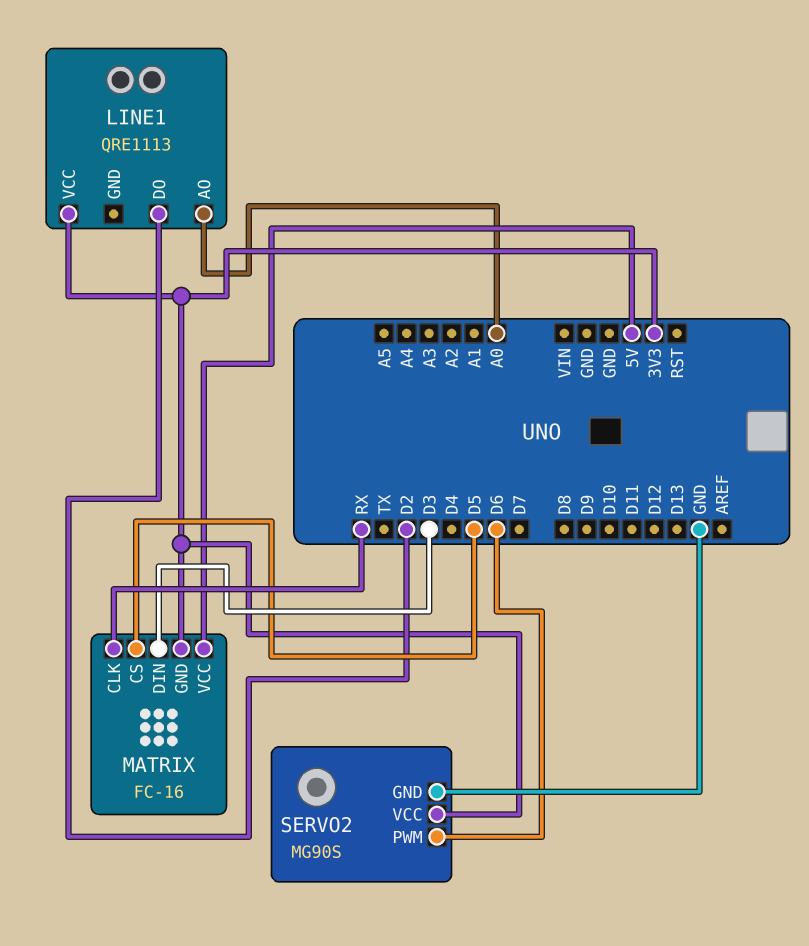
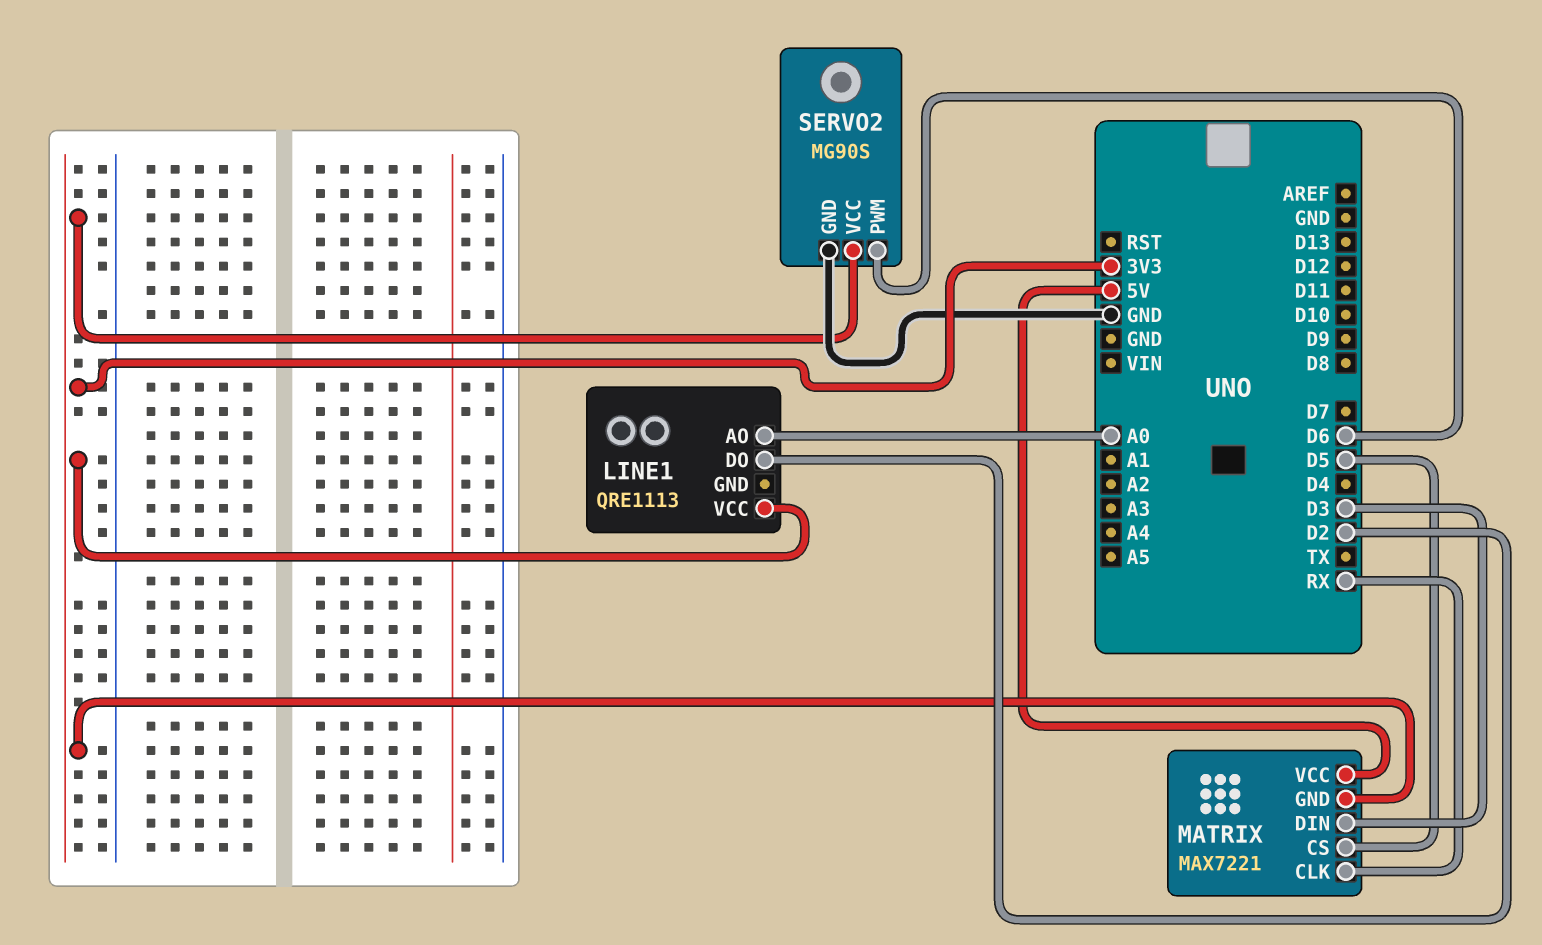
MATRIX: FC-16 -> MAX7221

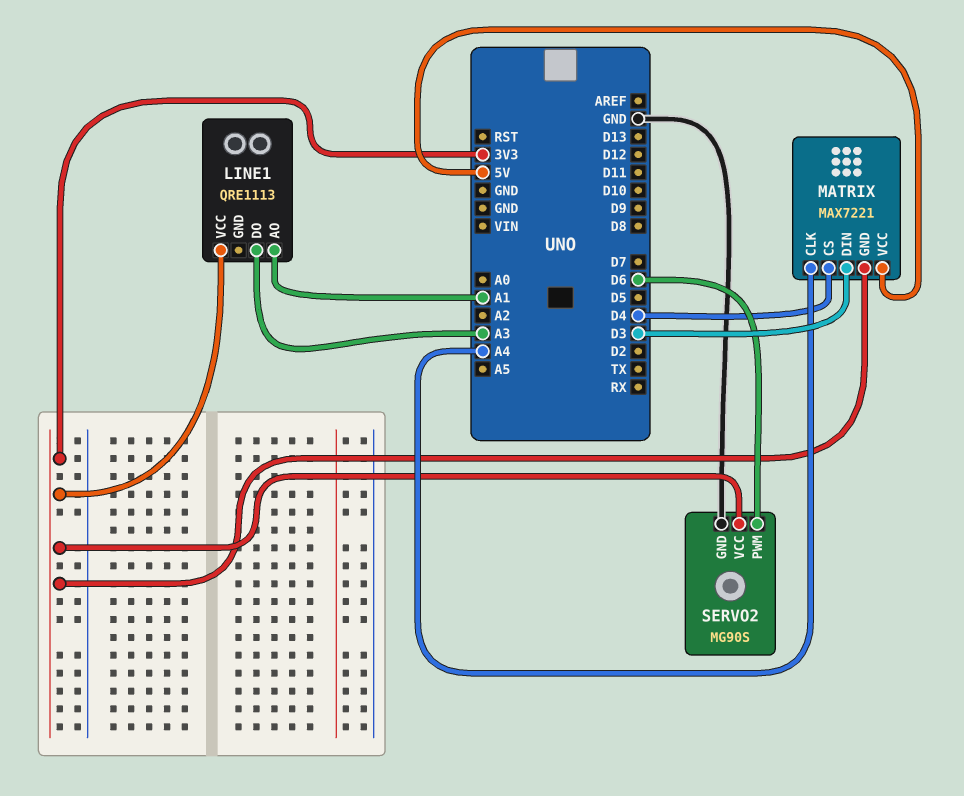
LINE1 pin AO: A0 -> A1
LINE1 pin DO: D2 -> A3
MATRIX pin CLK: RX -> A4
MATRIX pin CS: D5 -> D4

